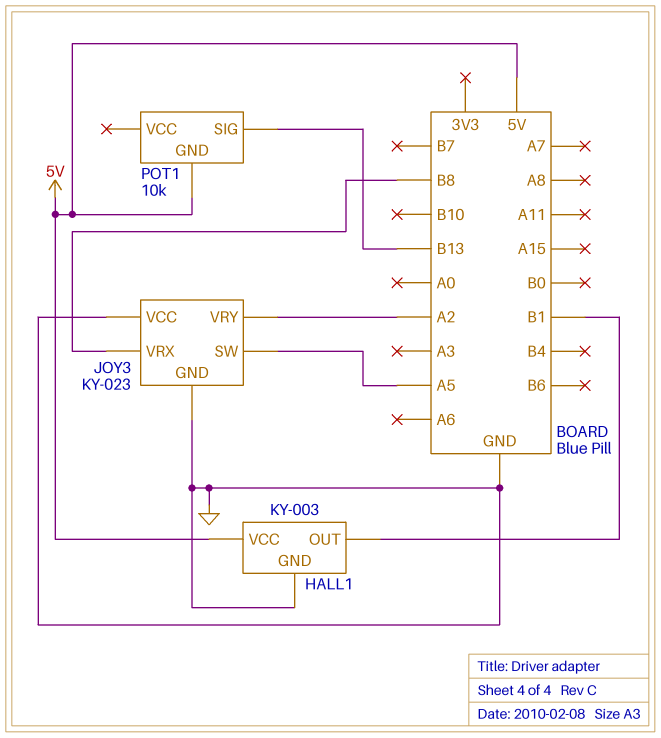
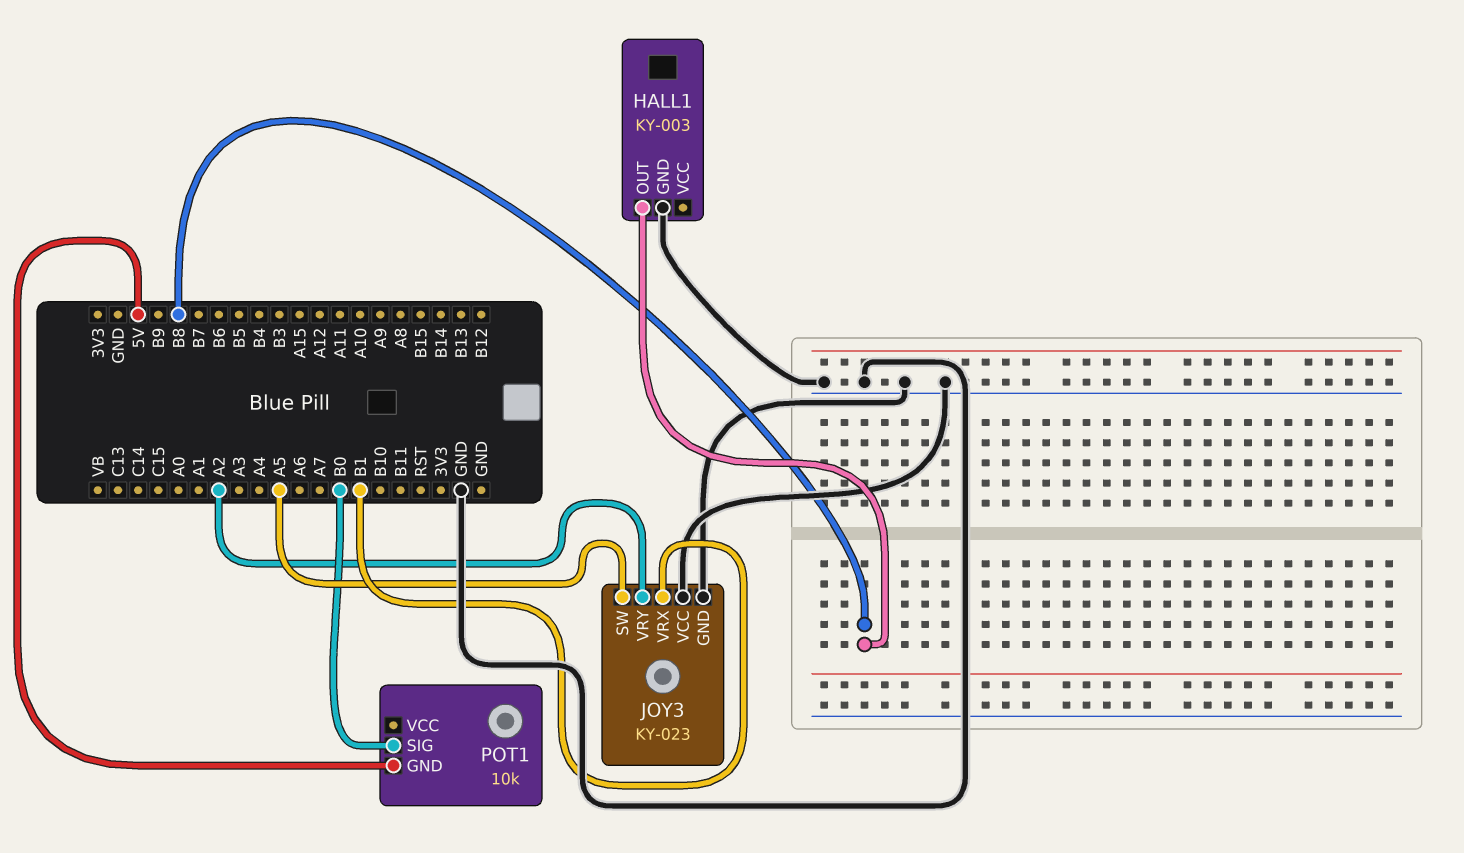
HALL1 pin OUT: B1 -> B8
HALL1 pin VCC: 5V -> none
JOY3 pin VRX: B8 -> B1
POT1 pin SIG: B13 -> B0

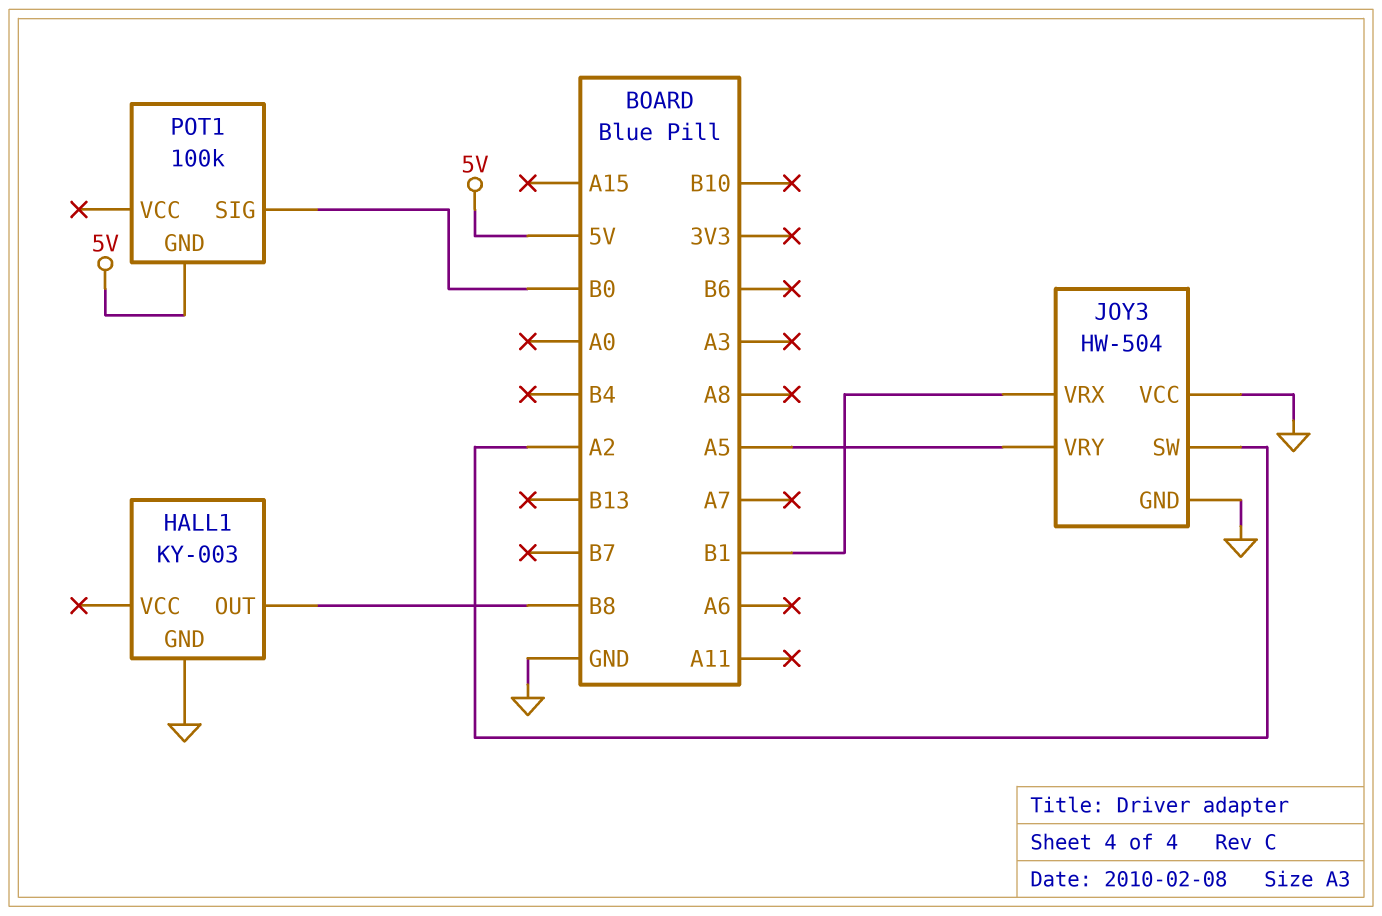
JOY3: KY-023 -> HW-504
JOY3 pin SW: A5 -> A2
JOY3 pin VRY: A2 -> A5
POT1: 10k -> 100k

